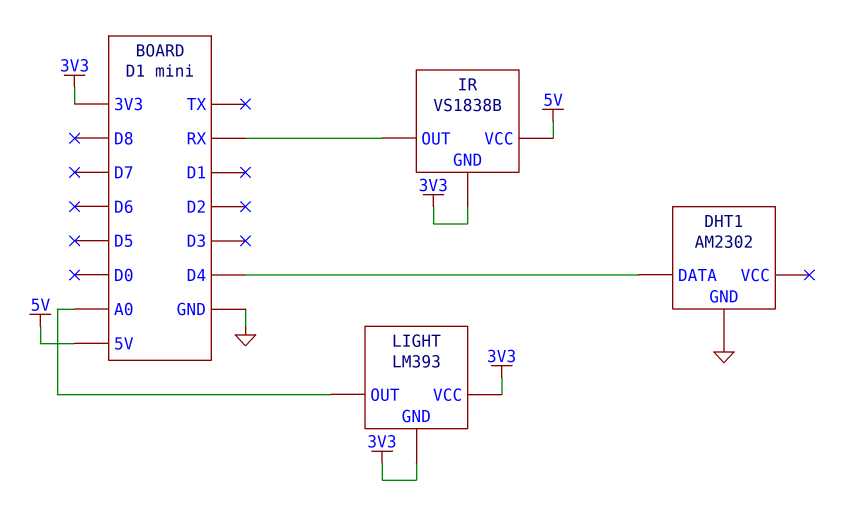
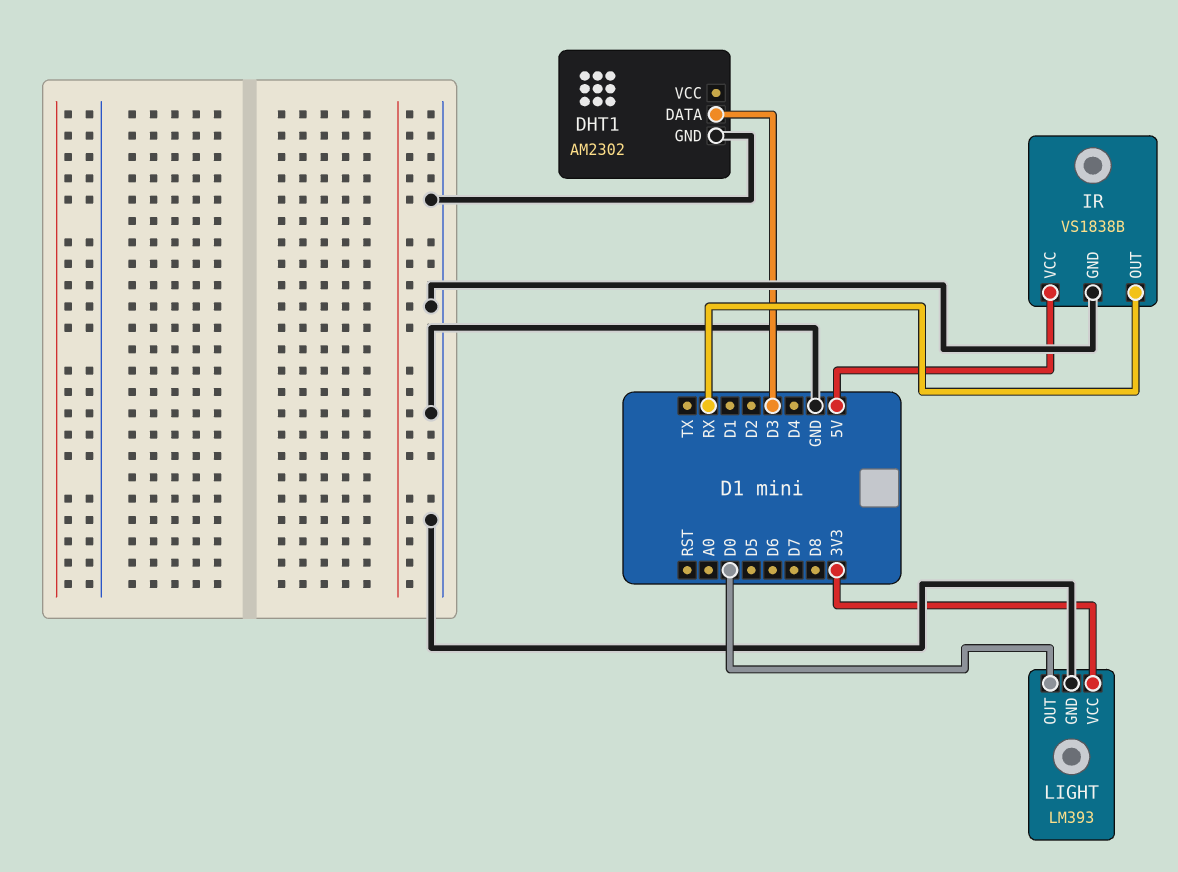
DHT1 pin DATA: D4 -> D3
IR pin GND: 3V3 -> GND
LIGHT pin GND: 3V3 -> GND
LIGHT pin OUT: A0 -> D0

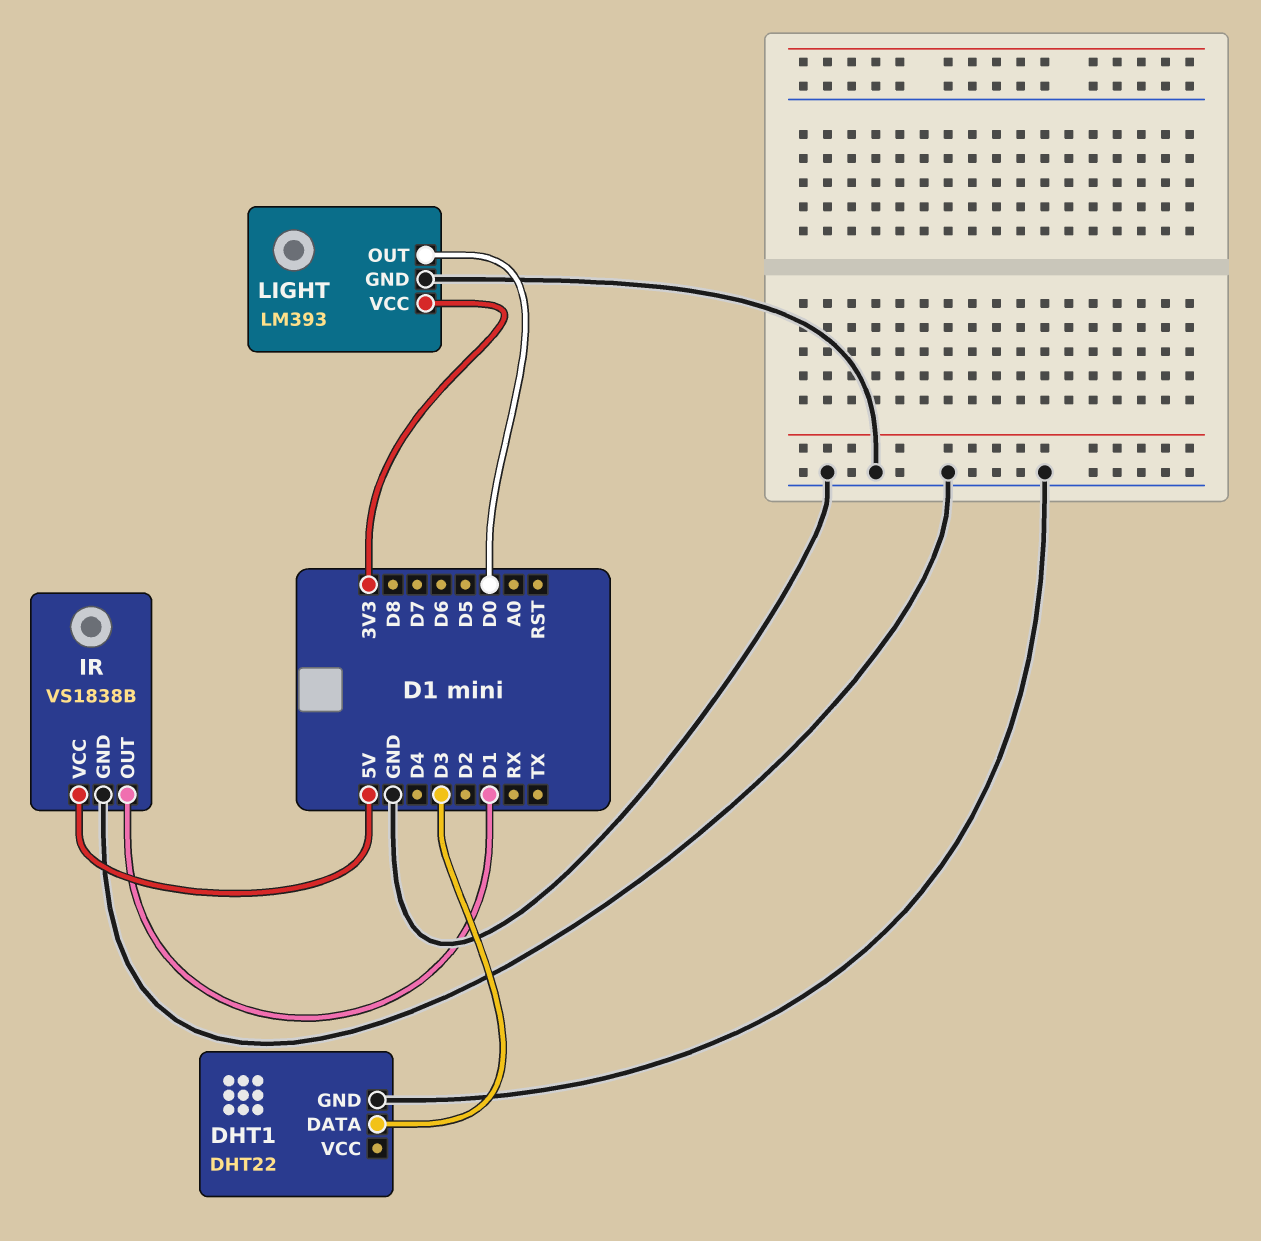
DHT1: AM2302 -> DHT22
IR pin OUT: RX -> D1

